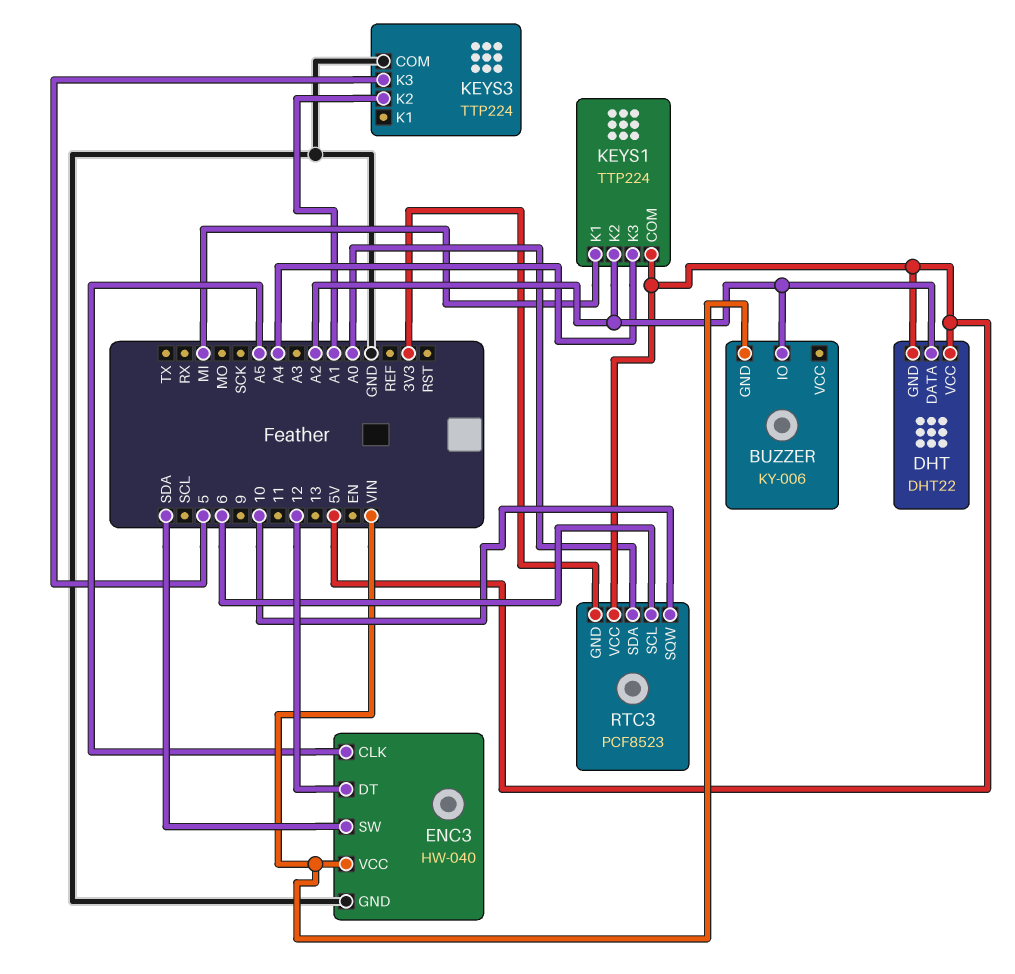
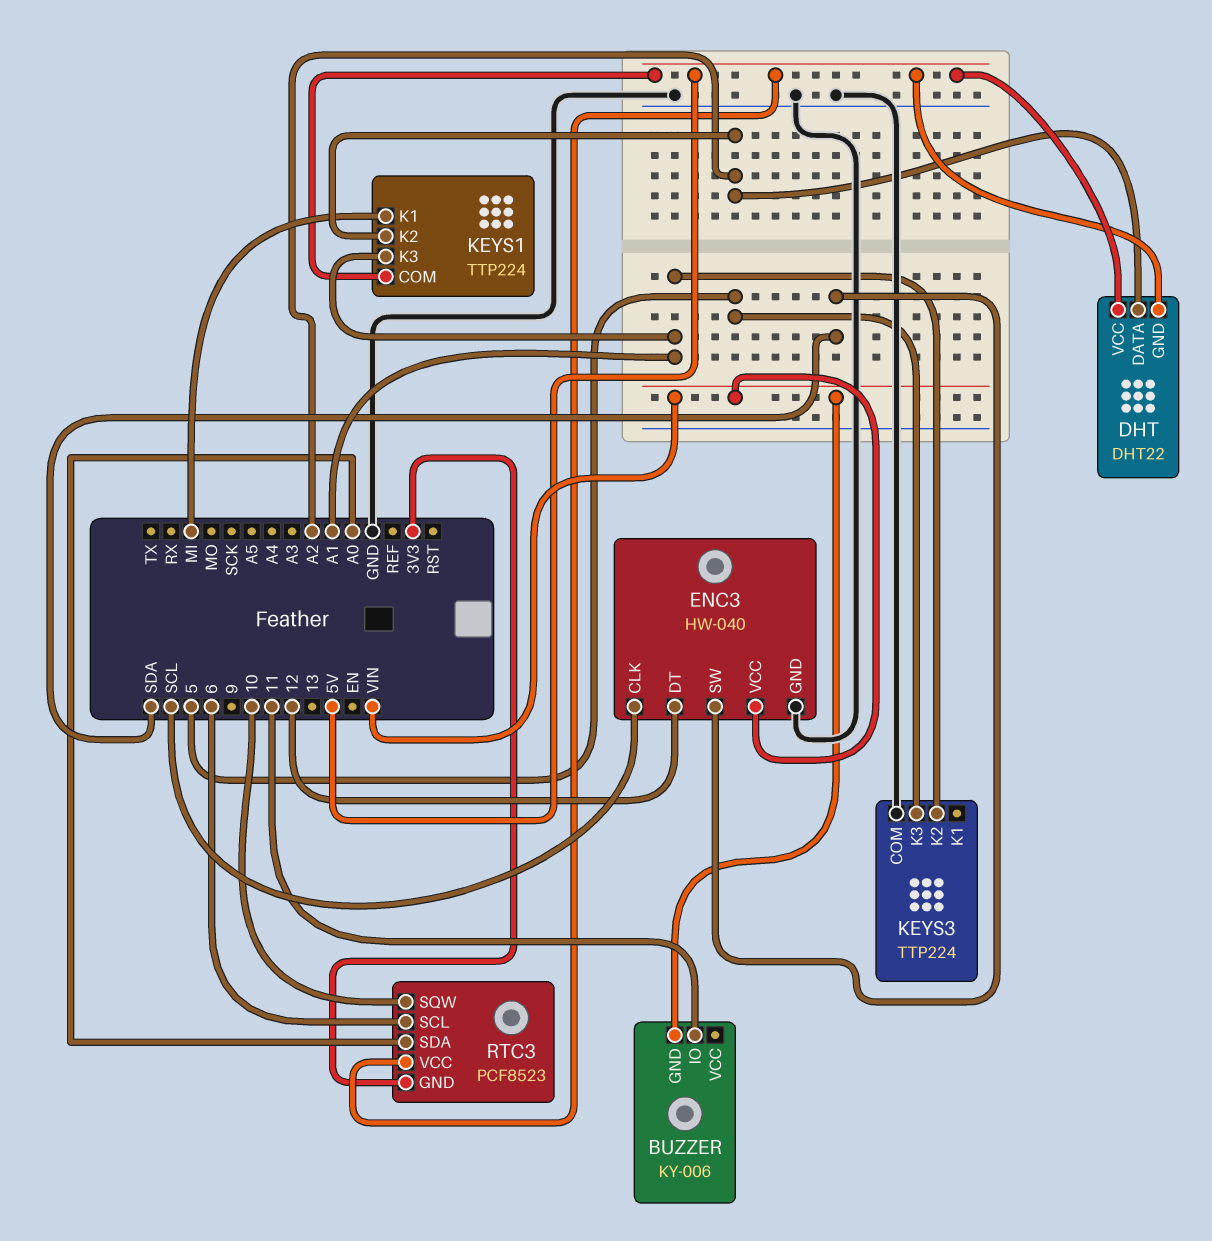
BUZZER pin IO: A2 -> 11
ENC3 pin CLK: A5 -> SCL
KEYS1 pin K3: A4 -> A1

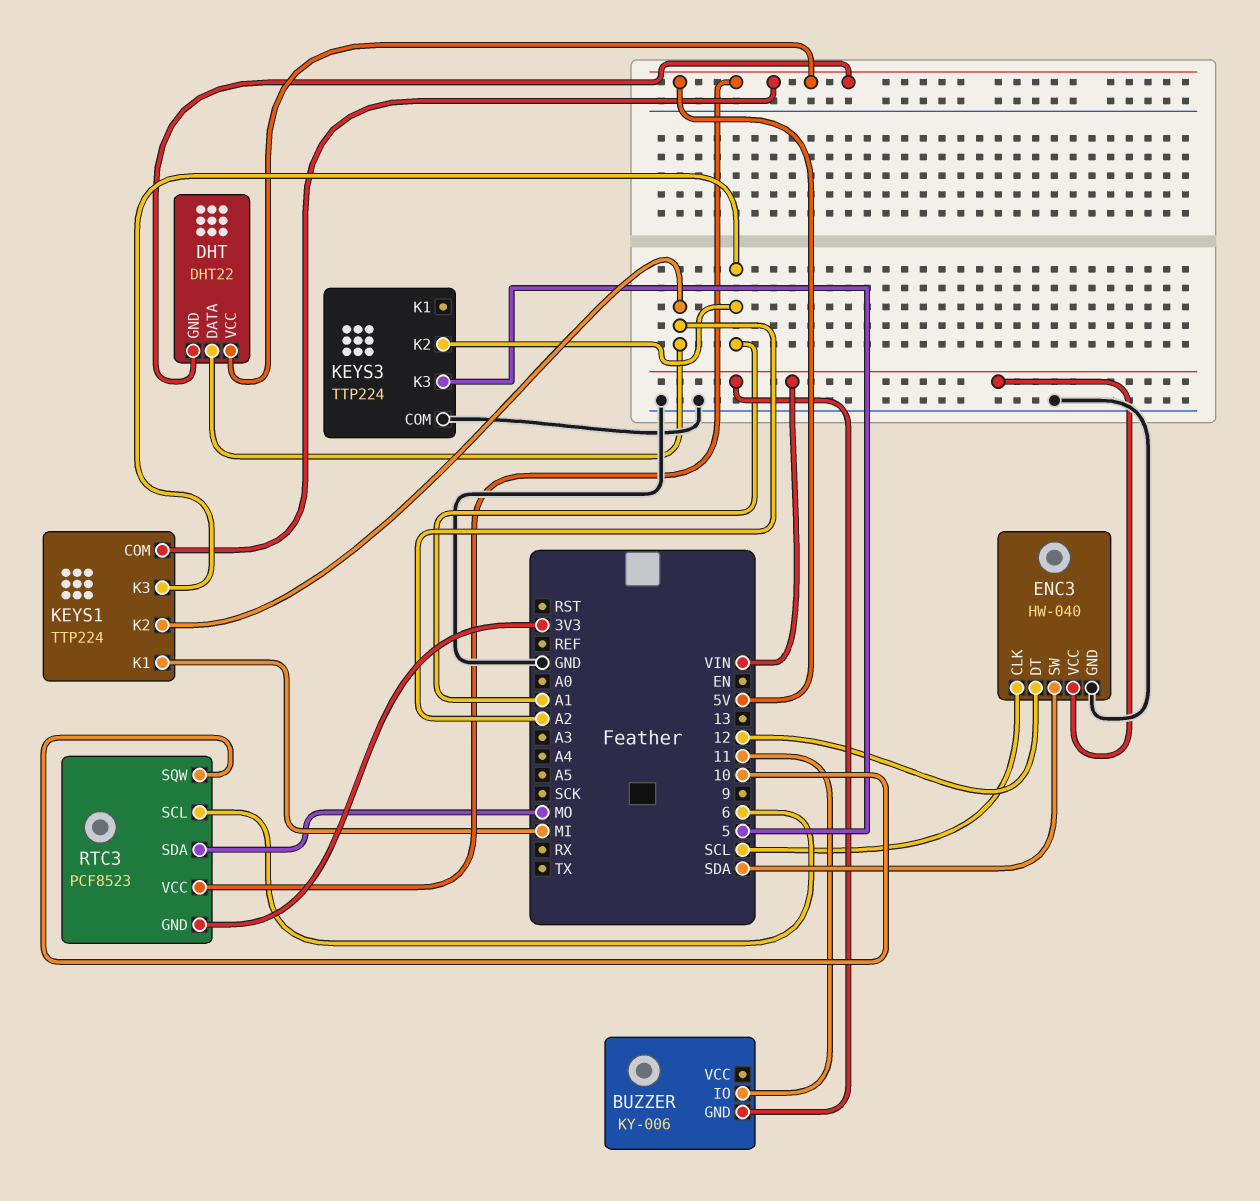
RTC3 pin SDA: A0 -> MO

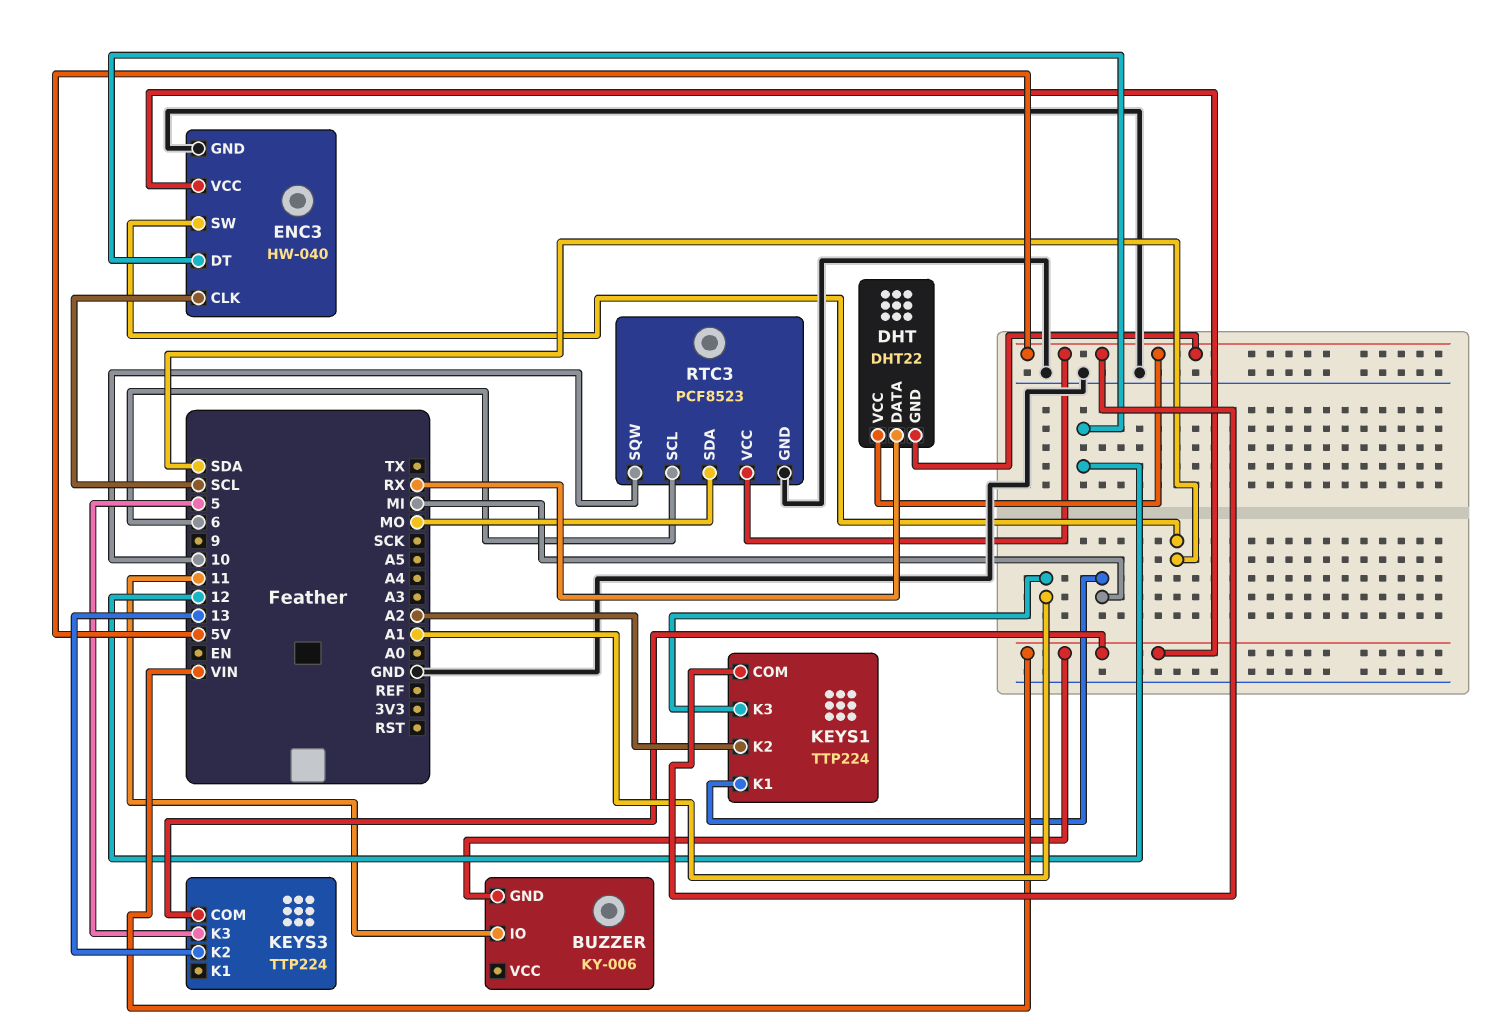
DHT pin DATA: A2 -> RX
KEYS3 pin COM: GND -> VIN
KEYS3 pin K2: A1 -> 13
RTC3 pin GND: 3V3 -> GND

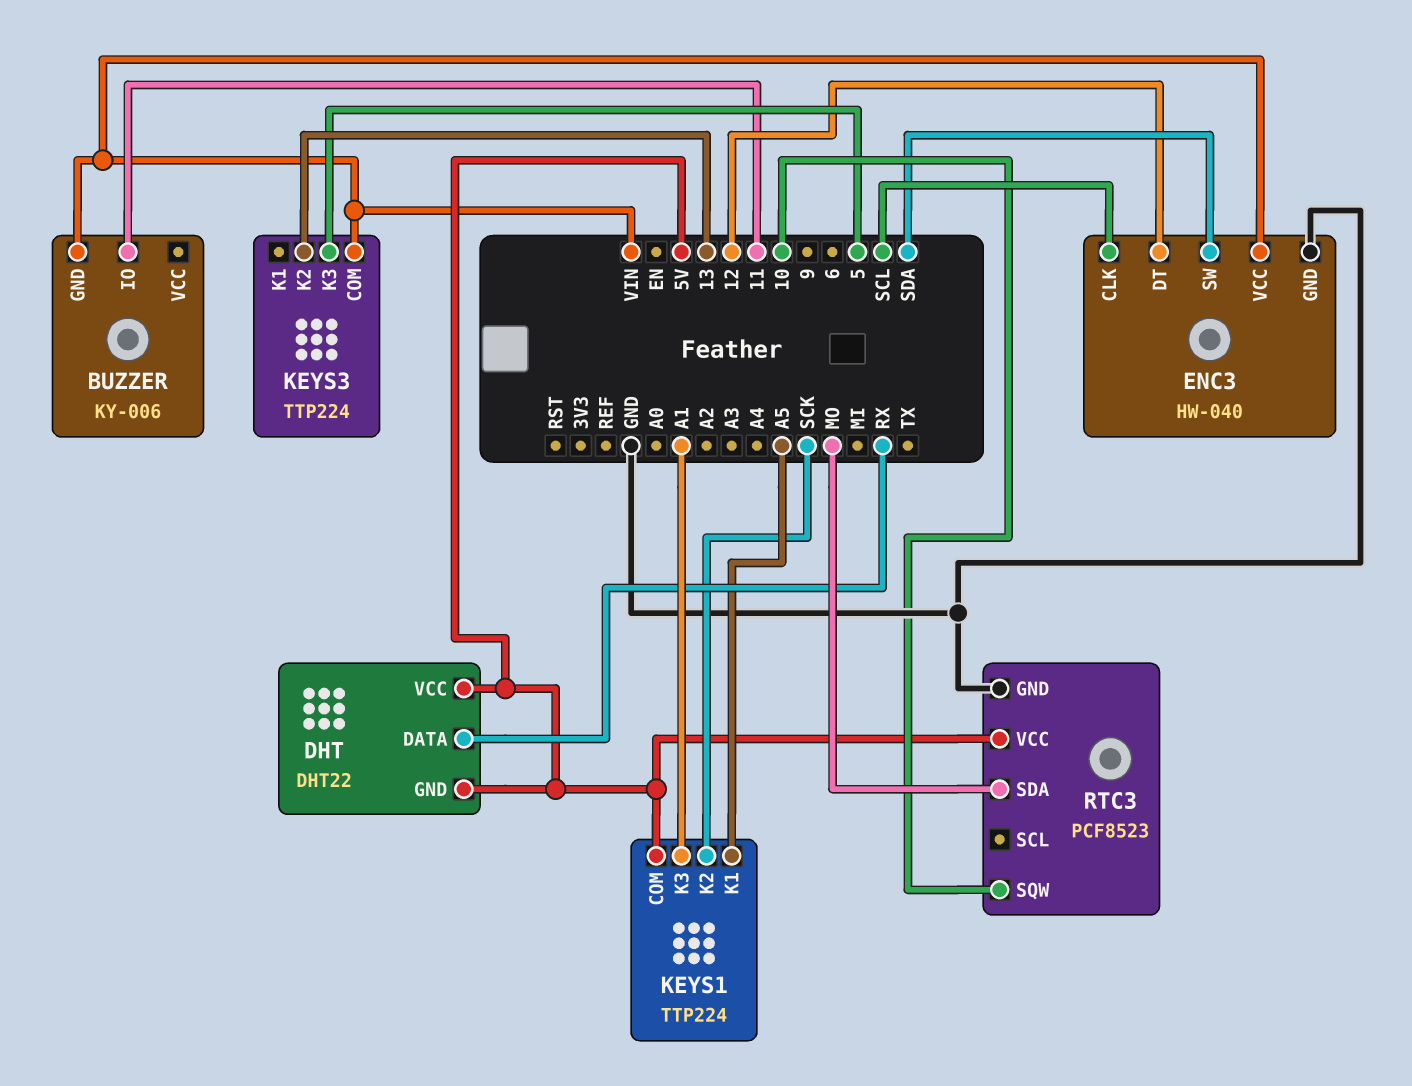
KEYS1 pin K1: MI -> A5
KEYS1 pin K2: A2 -> SCK
RTC3 pin SCL: 6 -> none

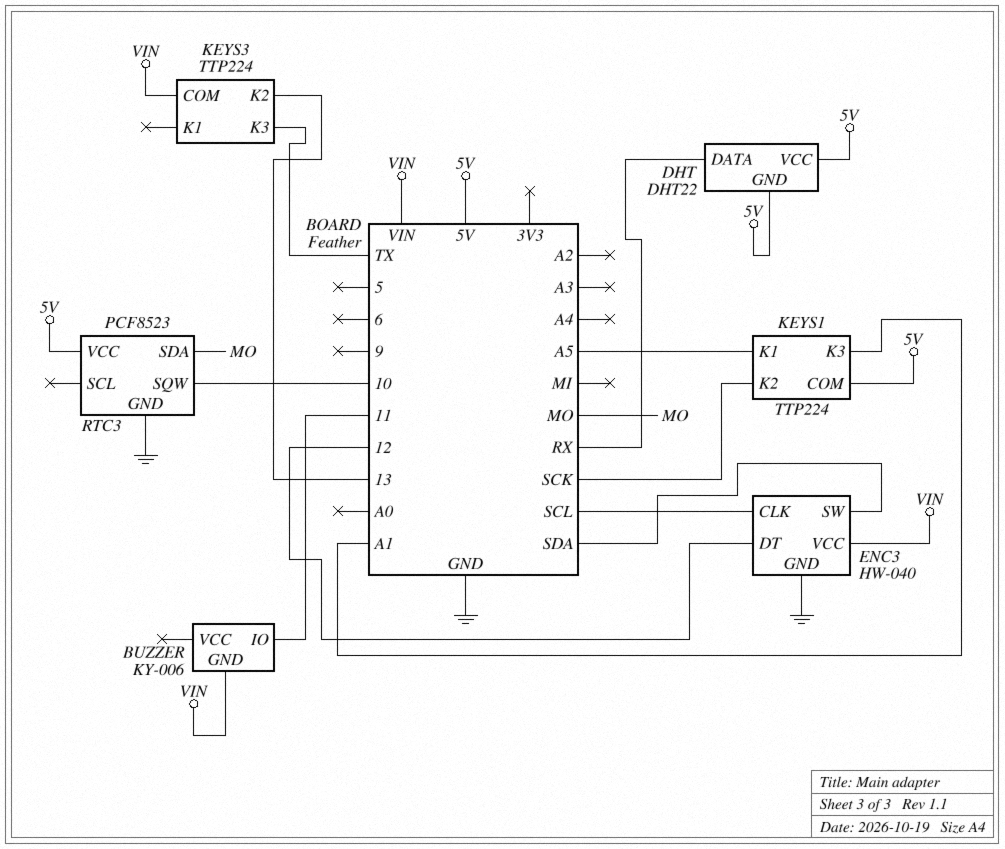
KEYS3 pin K3: 5 -> TX

